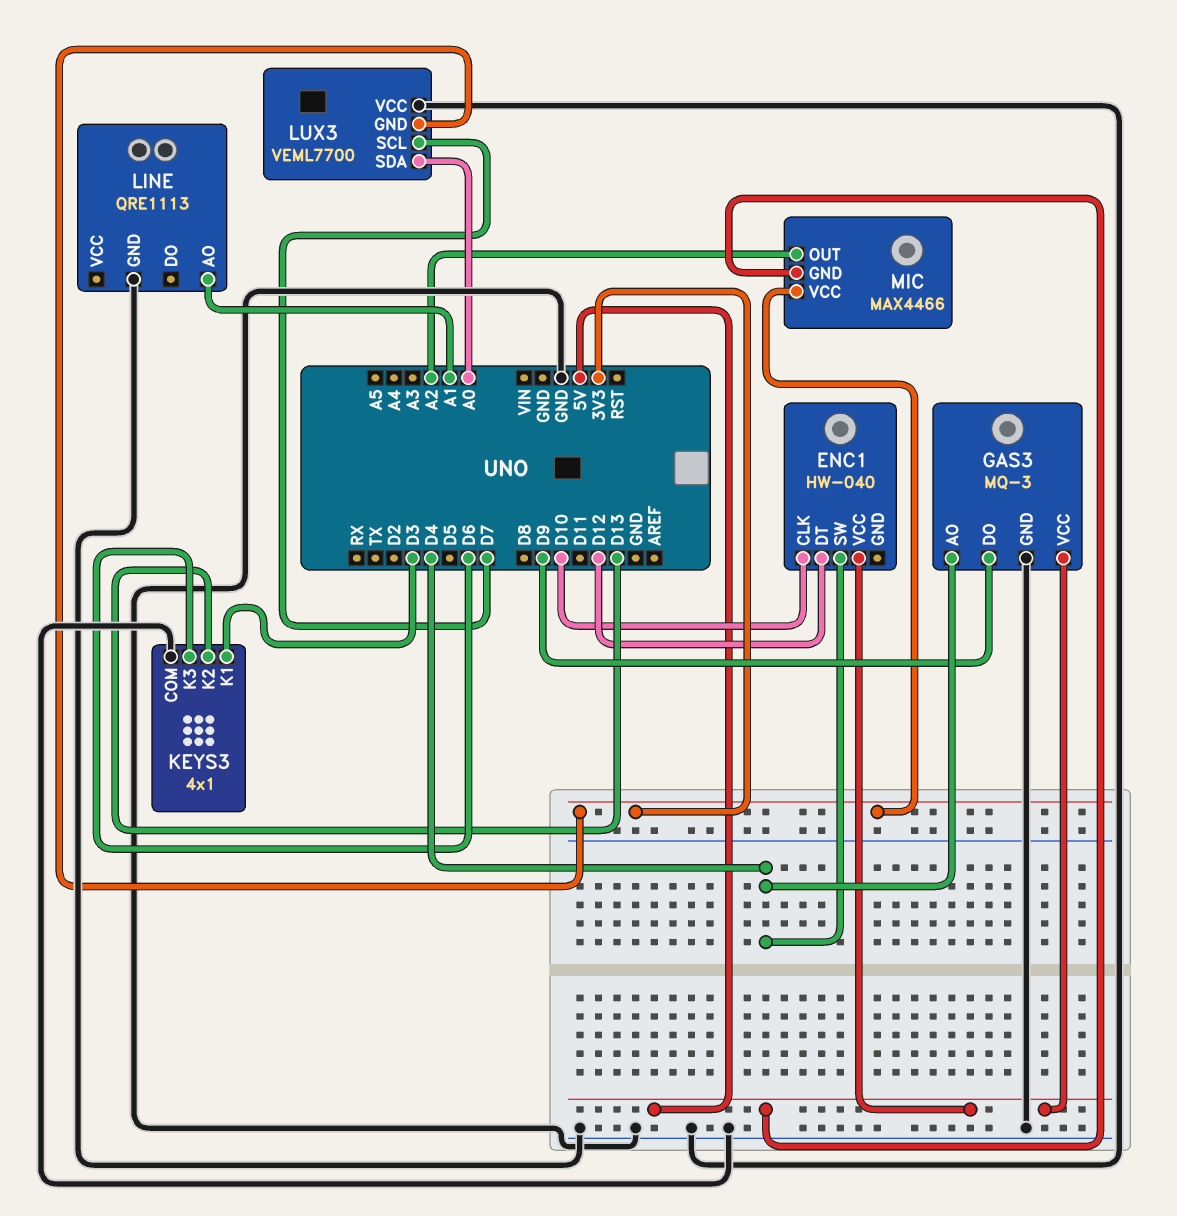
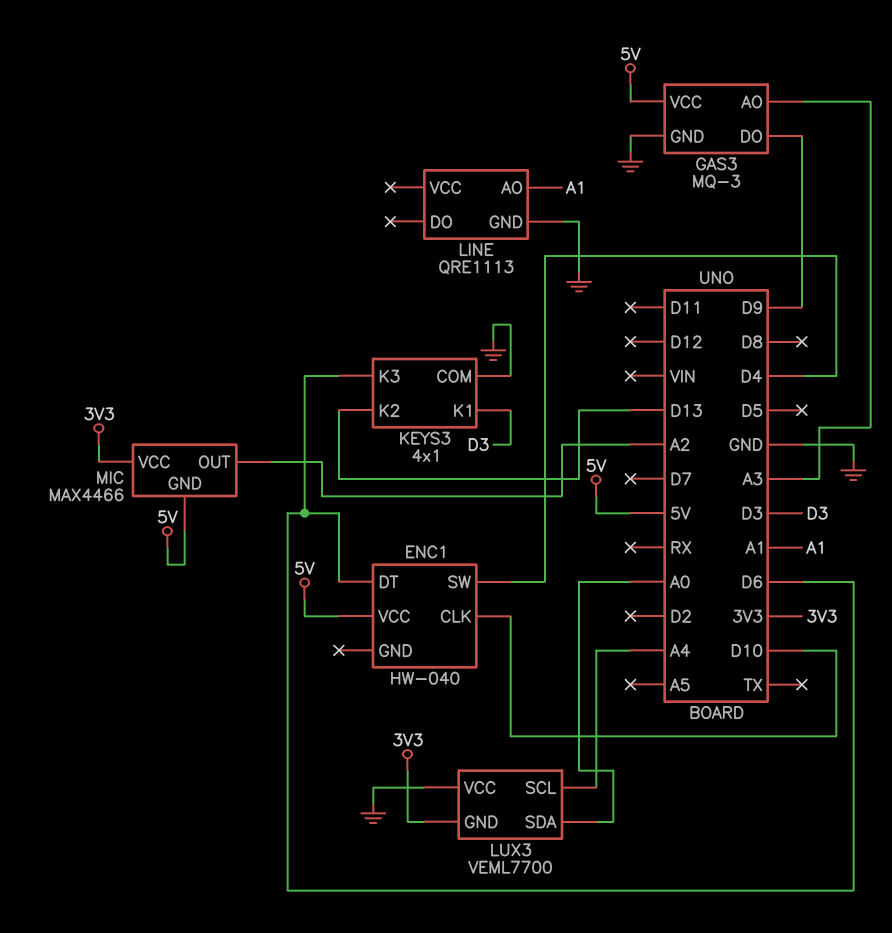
ENC1 pin DT: D12 -> D6
GAS3 pin AO: D4 -> A3
LUX3 pin SCL: D7 -> A4

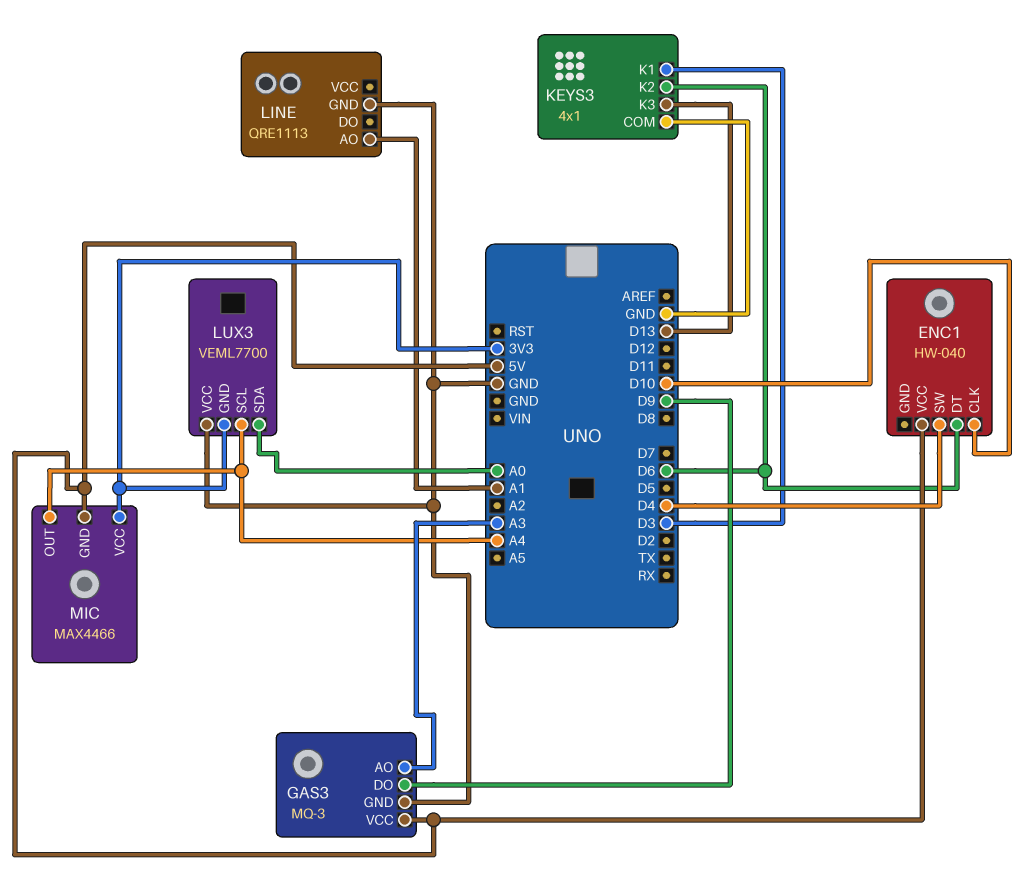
KEYS3 pin K2: D13 -> D6
KEYS3 pin K3: D6 -> D13
MIC pin OUT: A2 -> A4

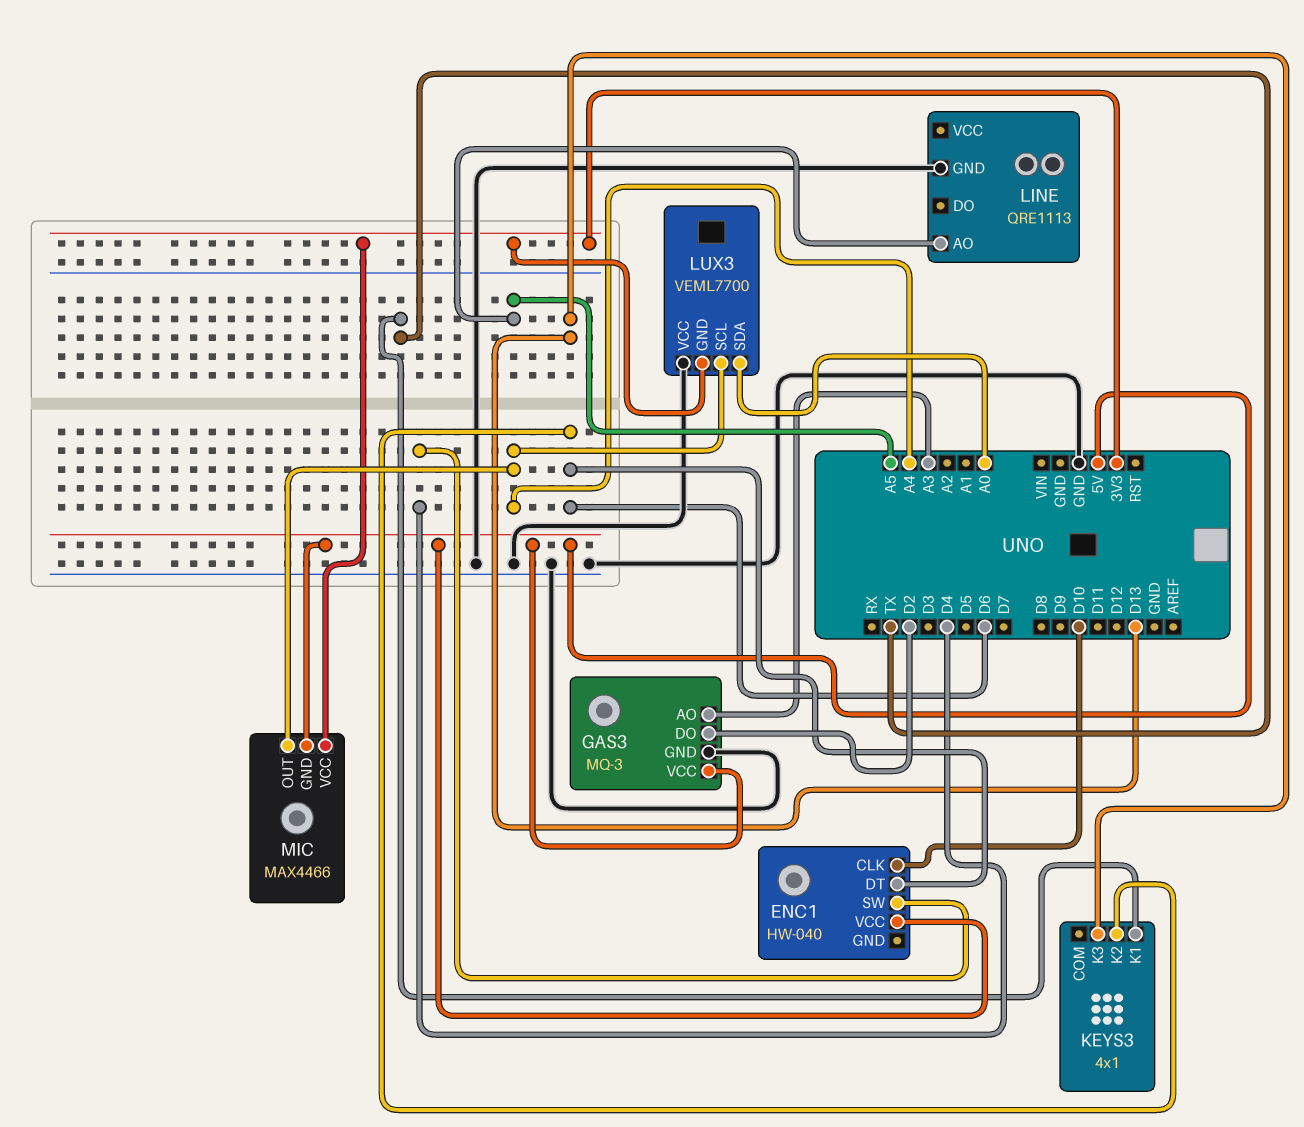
GAS3 pin DO: D9 -> D2
KEYS3 pin COM: GND -> none
KEYS3 pin K1: D3 -> TX
LINE pin AO: A1 -> A5

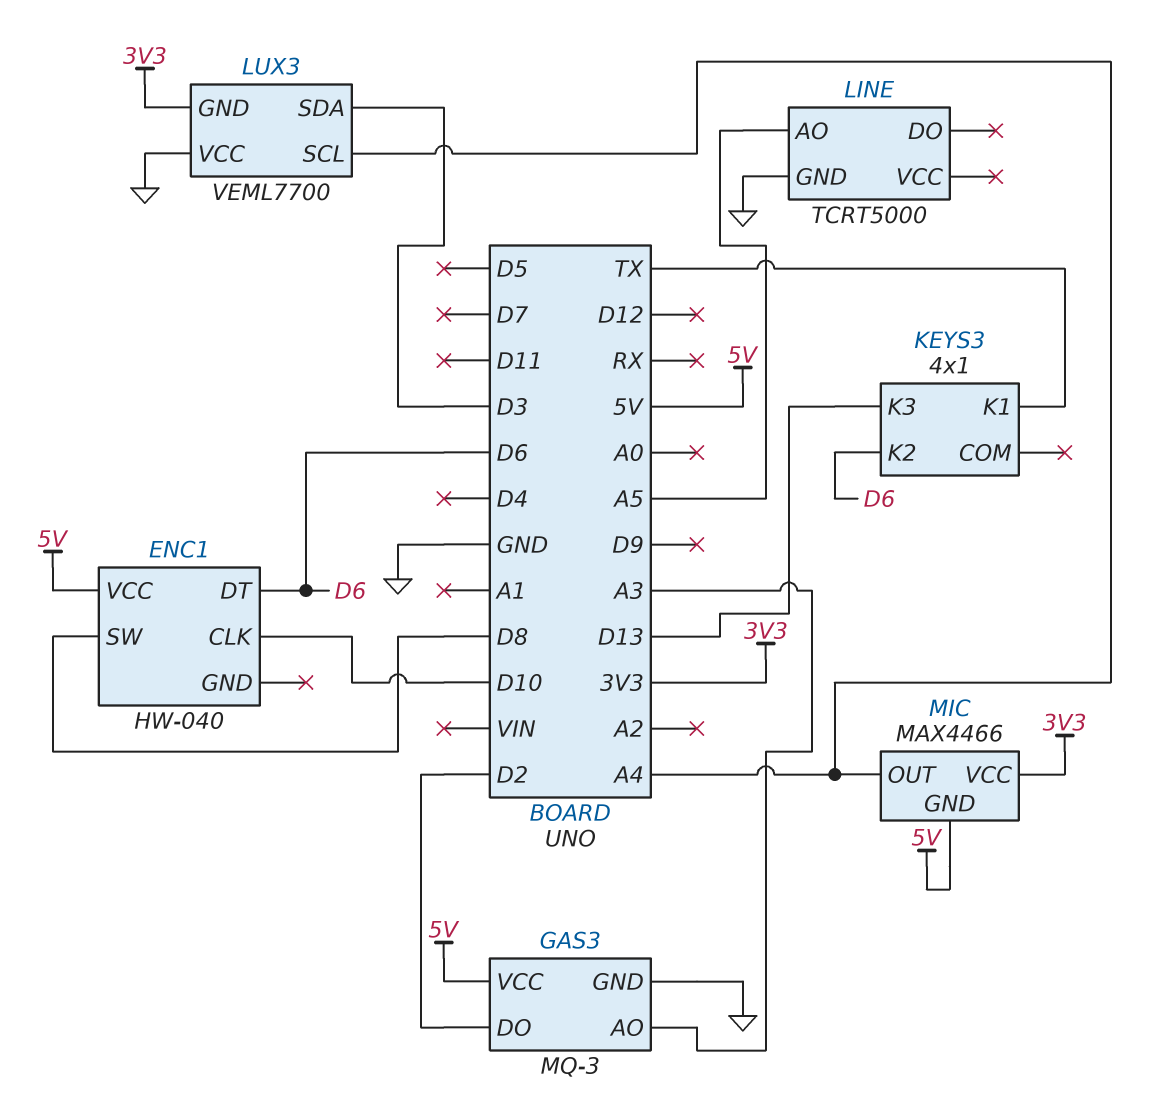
ENC1 pin SW: D4 -> D8
LINE: QRE1113 -> TCRT5000
LUX3 pin SDA: A0 -> D3

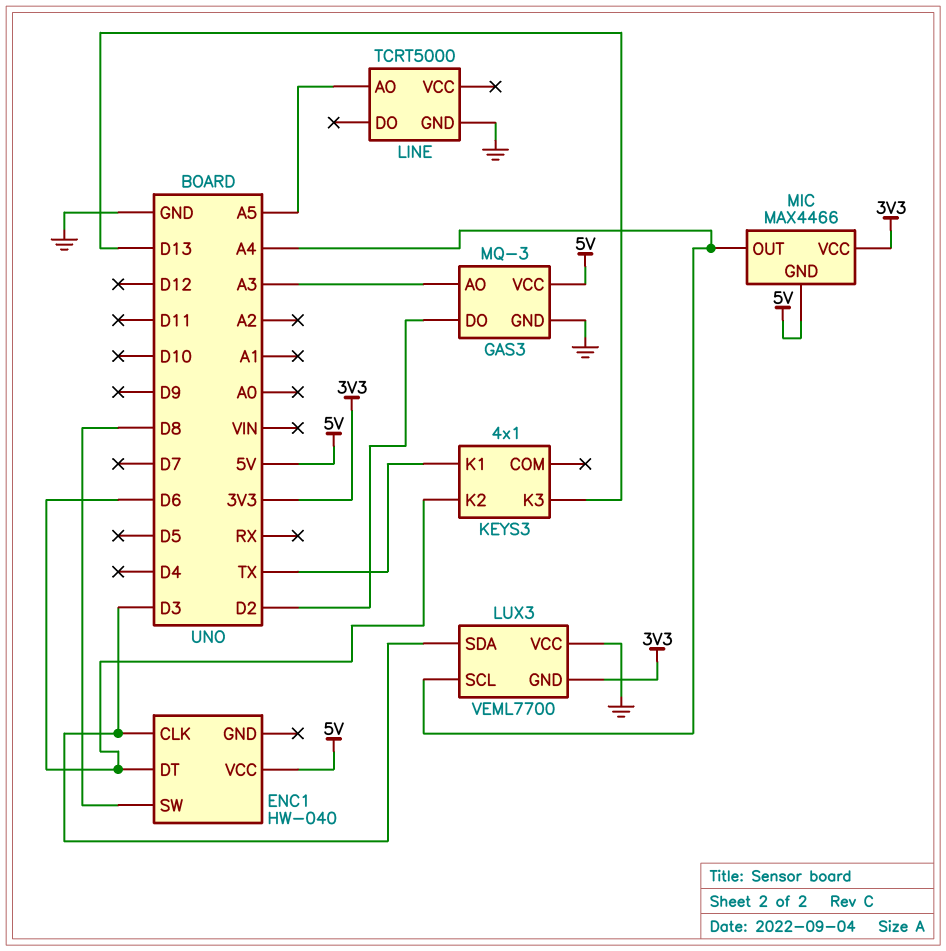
ENC1 pin CLK: D10 -> D3

